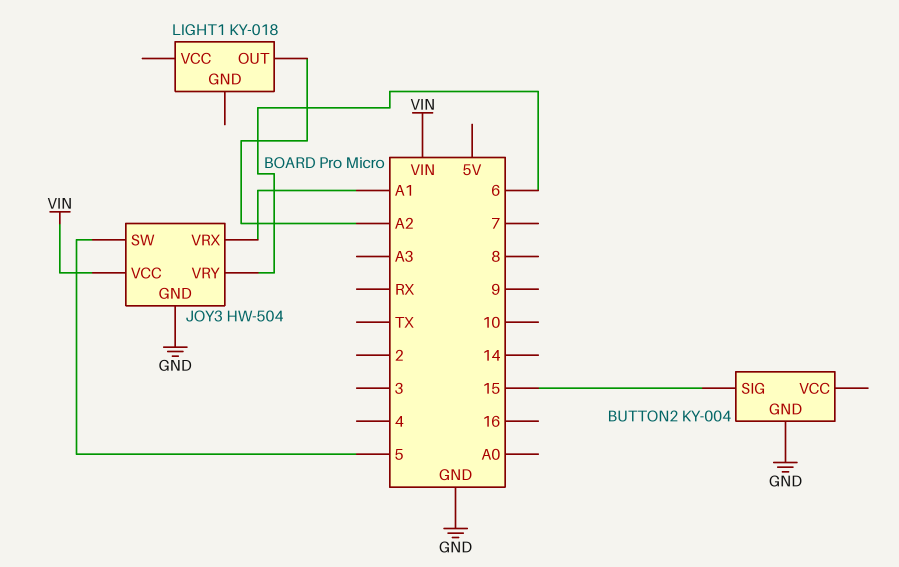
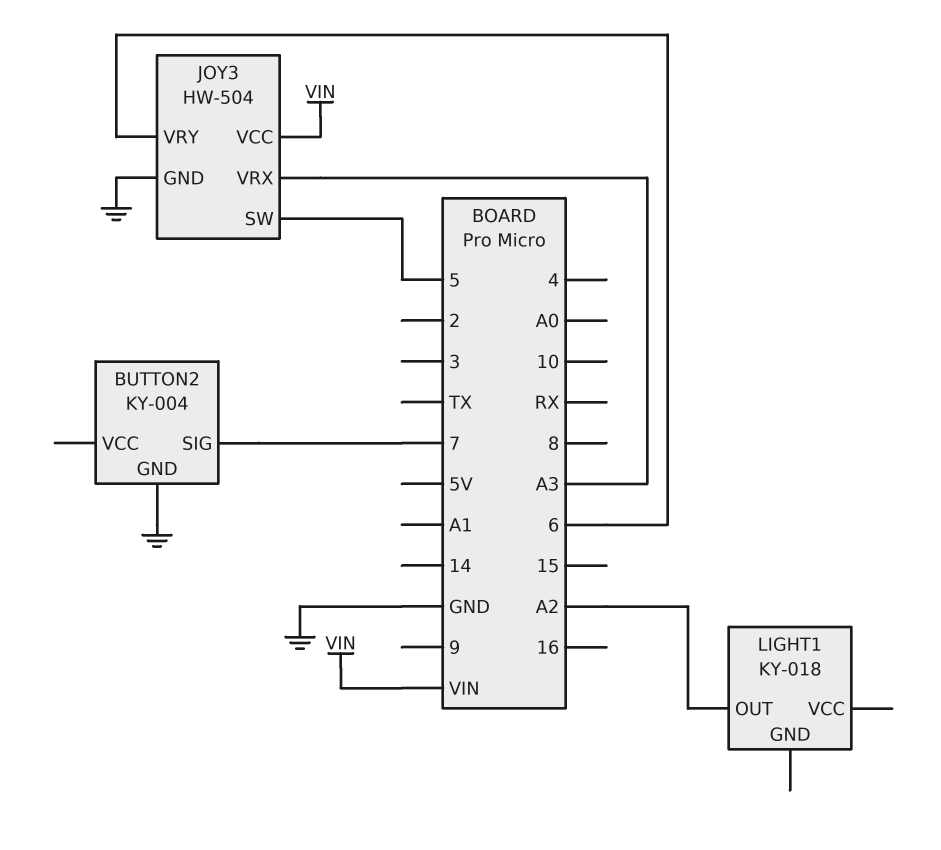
BUTTON2 pin SIG: 15 -> 7
JOY3 pin VRX: A1 -> A3

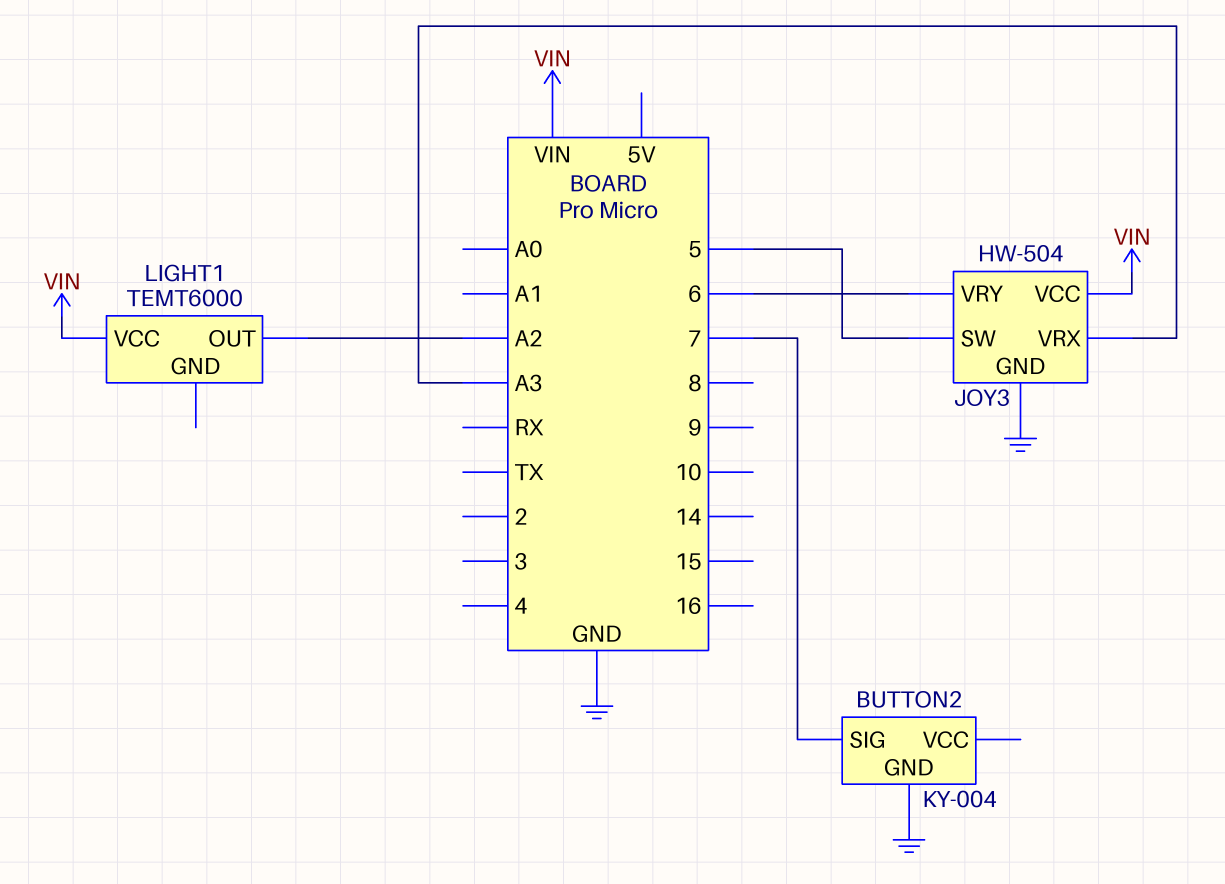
LIGHT1: KY-018 -> TEMT6000
LIGHT1 pin VCC: none -> VIN

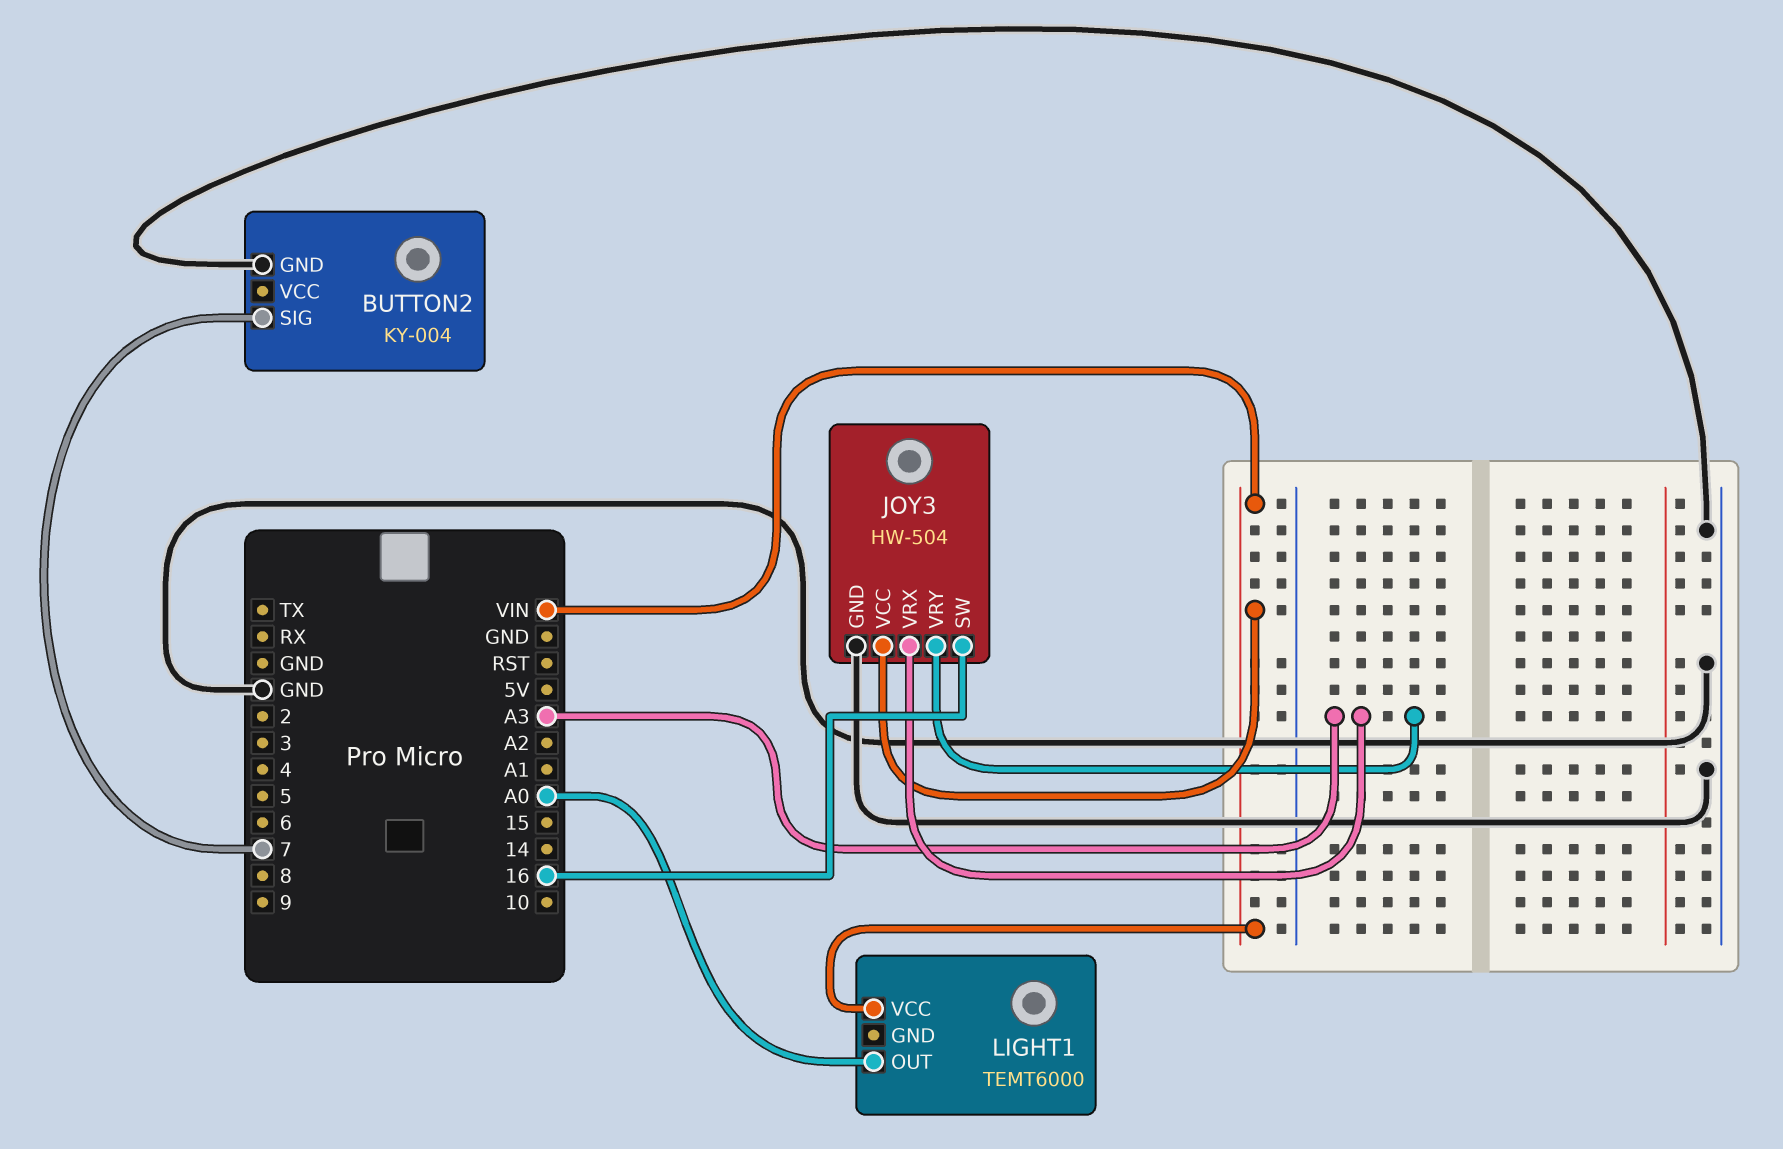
JOY3 pin SW: 5 -> 16
JOY3 pin VRY: 6 -> A3
LIGHT1 pin OUT: A2 -> A0

